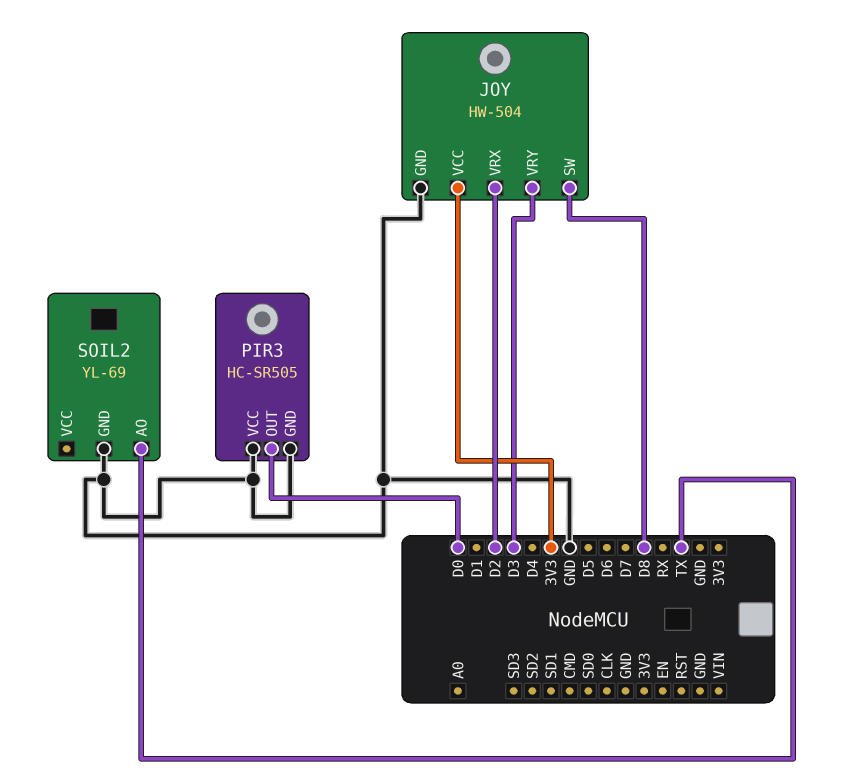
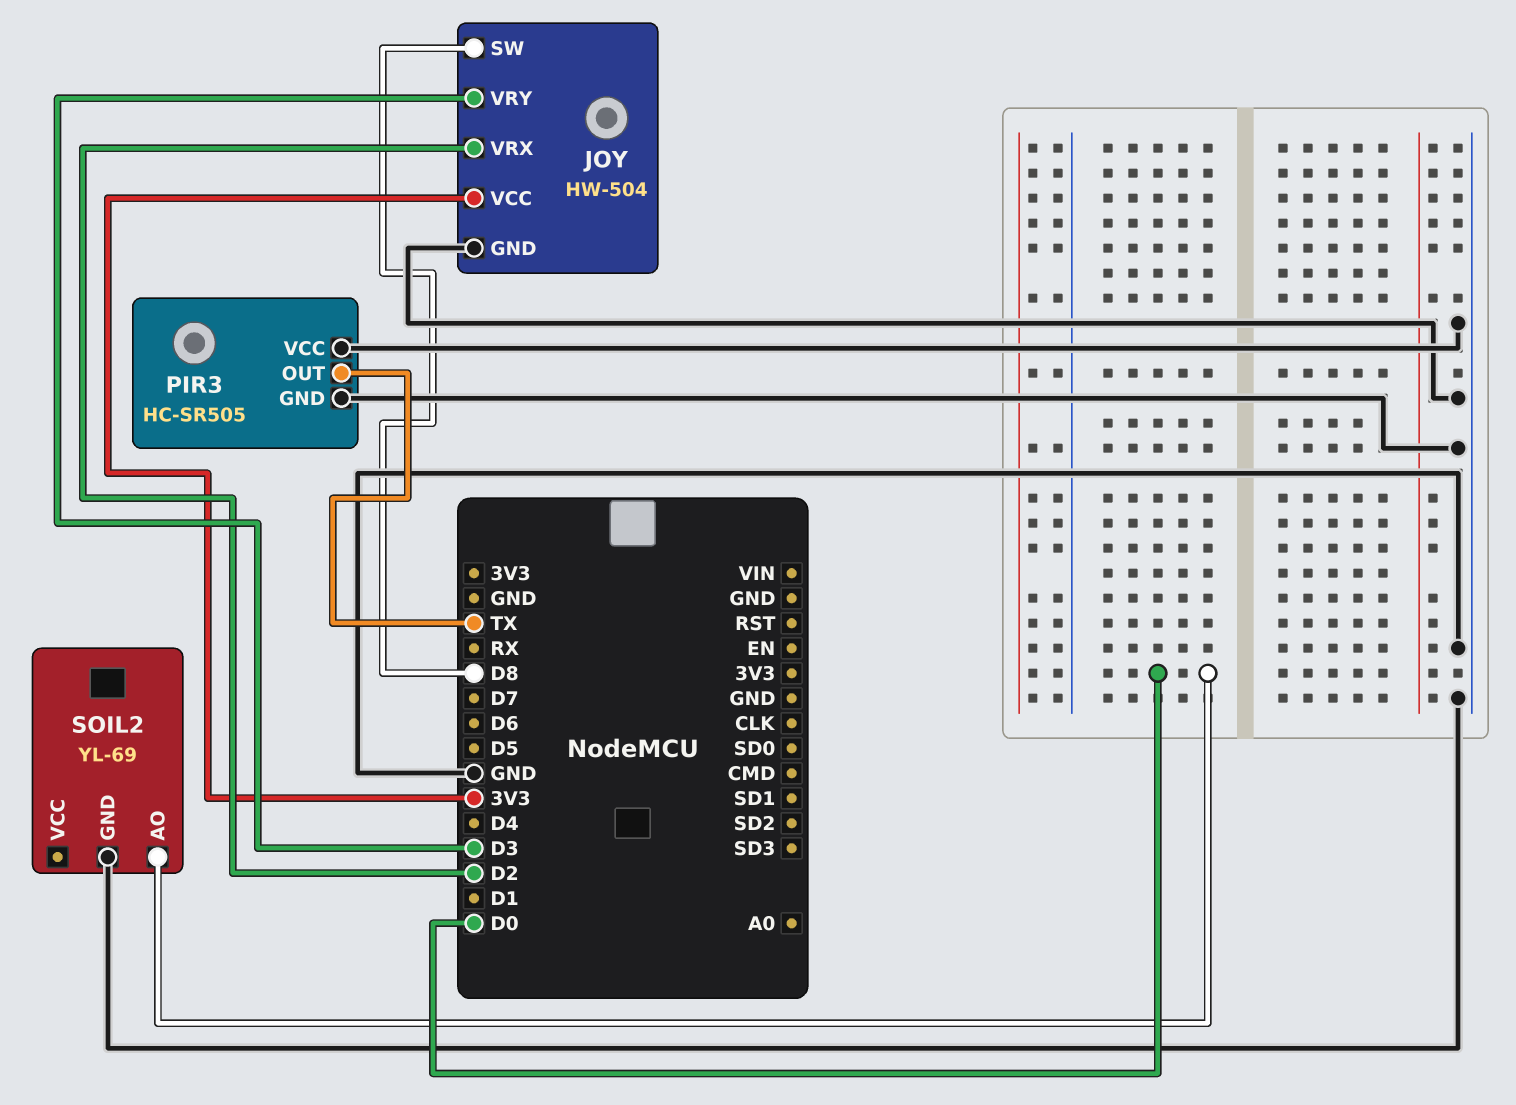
PIR3 pin OUT: D0 -> TX
SOIL2 pin AO: TX -> D0

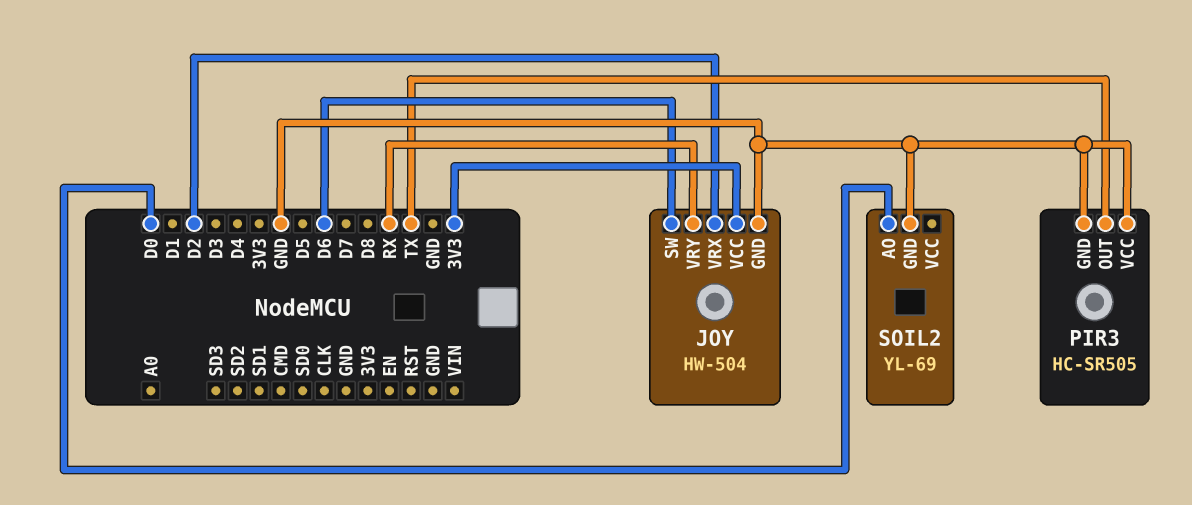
JOY pin SW: D8 -> D6
JOY pin VRY: D3 -> RX

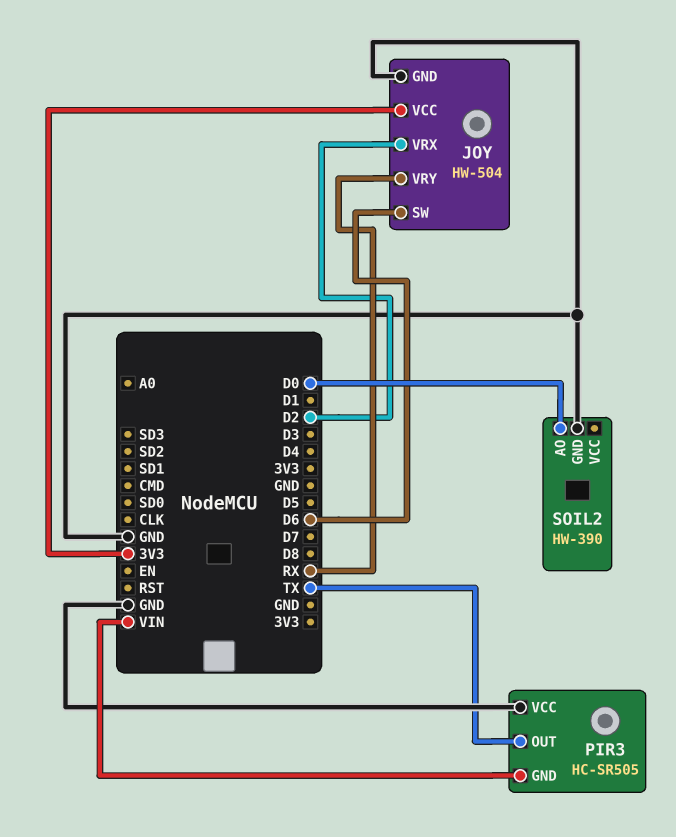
PIR3 pin GND: GND -> VIN
SOIL2: YL-69 -> HW-390

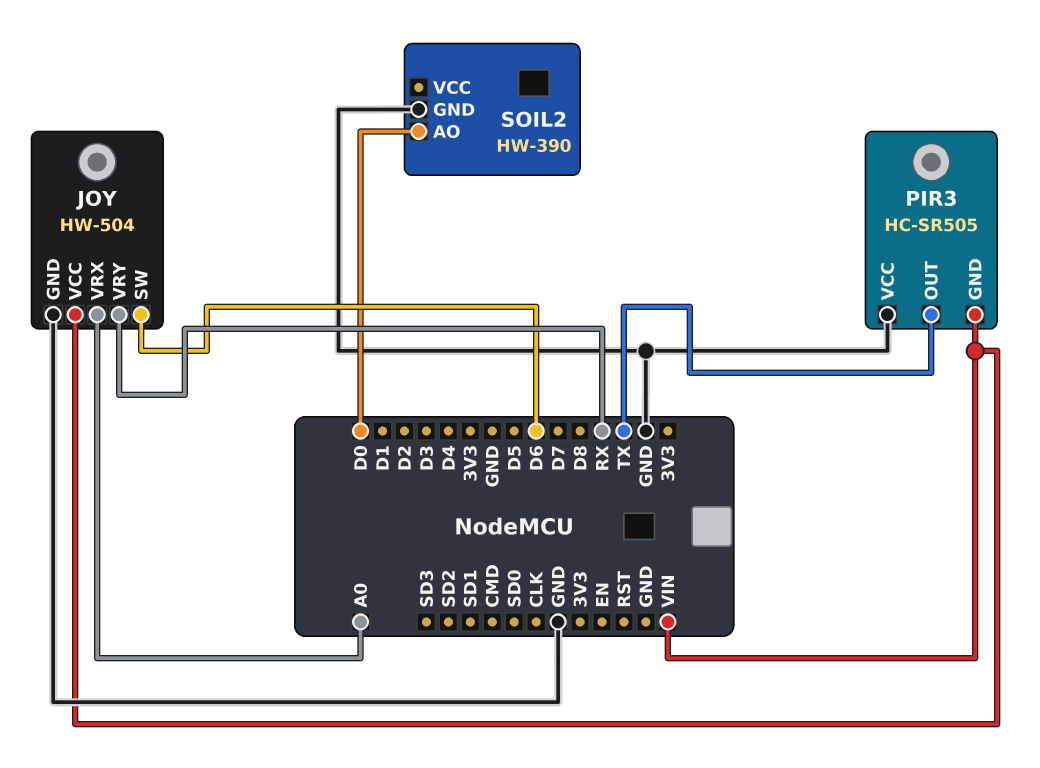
JOY pin VCC: 3V3 -> VIN
JOY pin VRX: D2 -> A0

